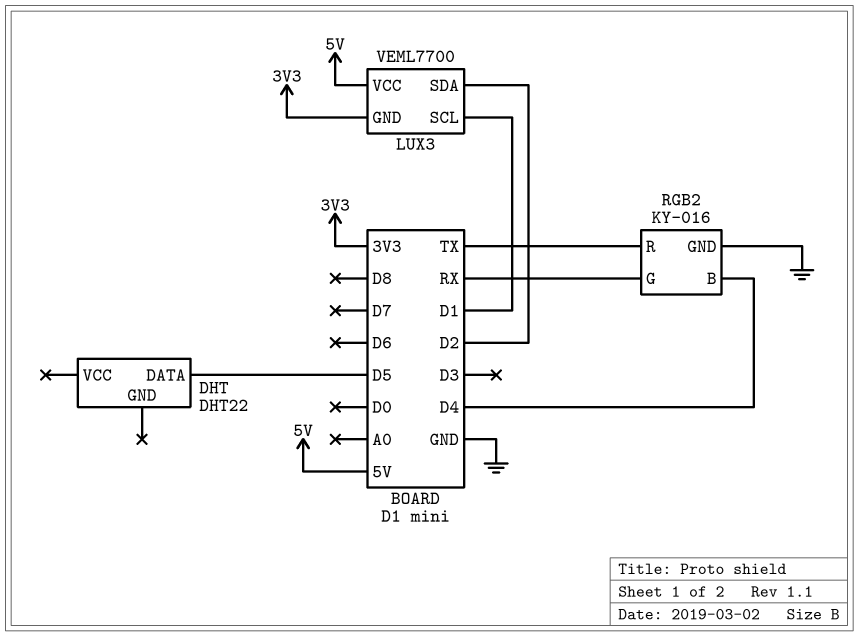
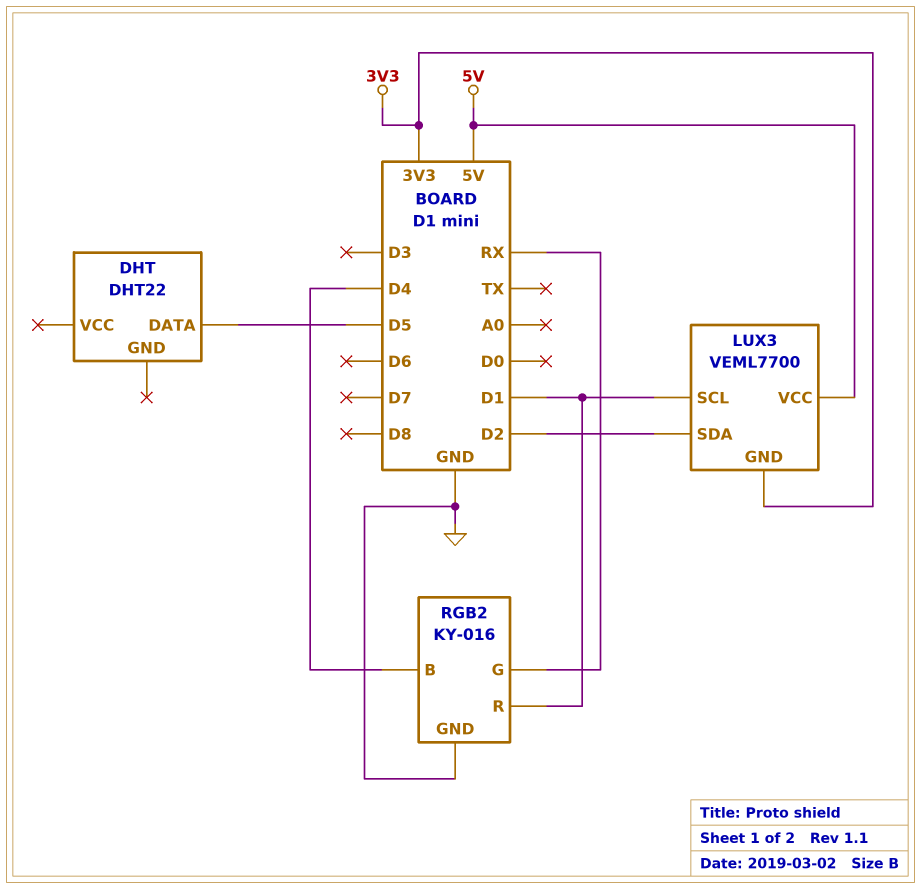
RGB2 pin R: TX -> D1

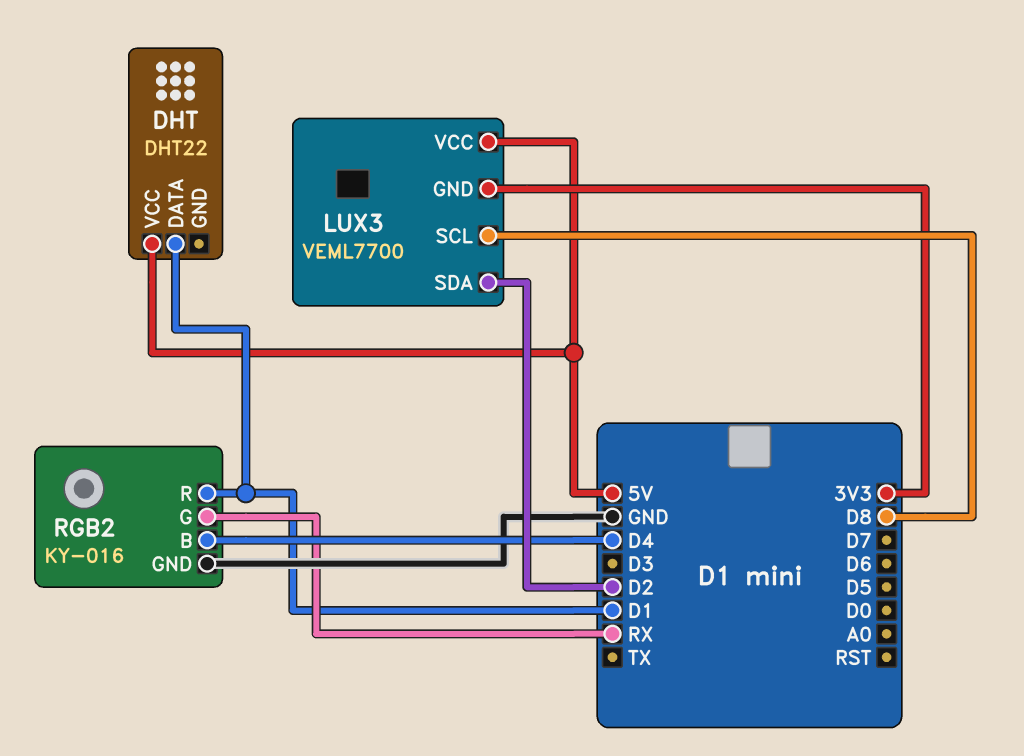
DHT pin DATA: D5 -> D1
DHT pin VCC: none -> 5V
LUX3 pin SCL: D1 -> D8

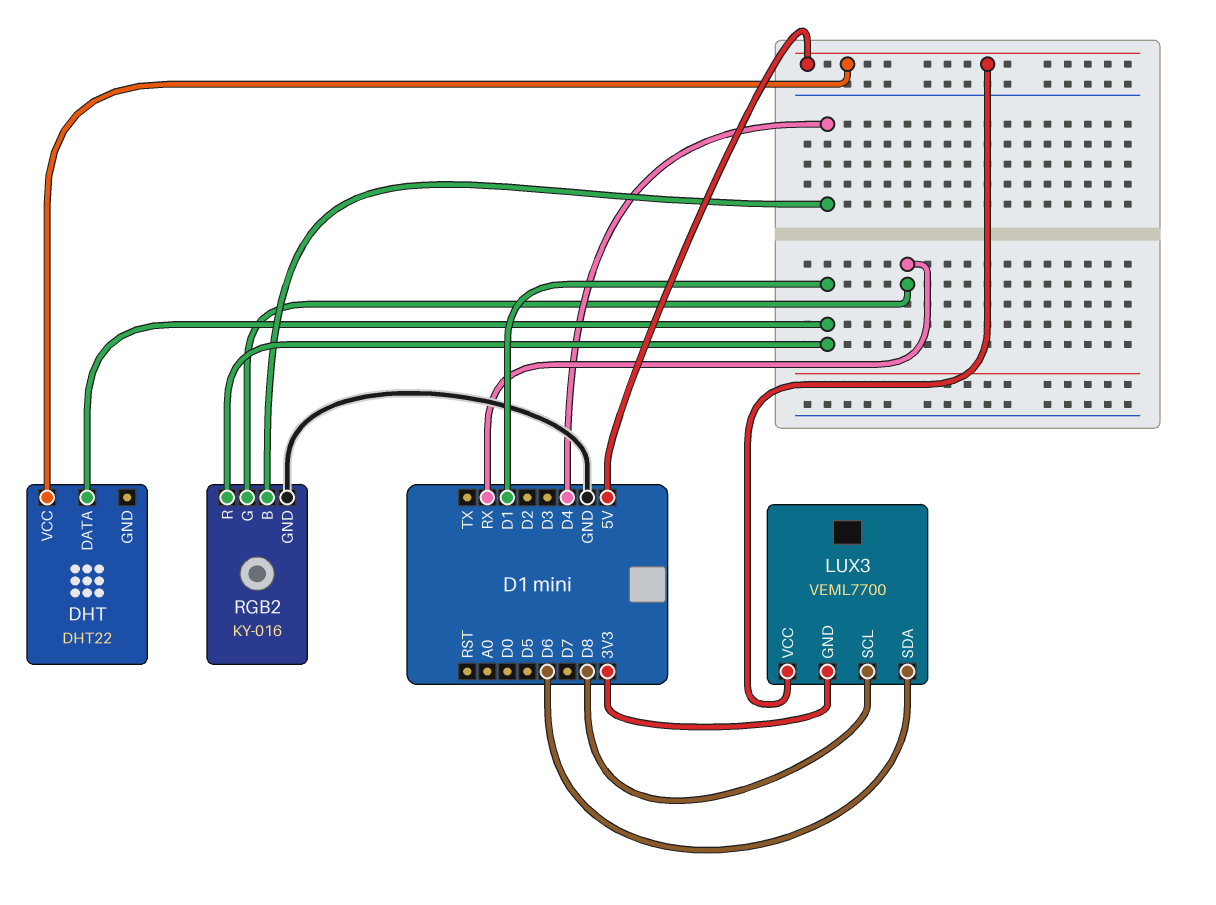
LUX3 pin SDA: D2 -> D6

